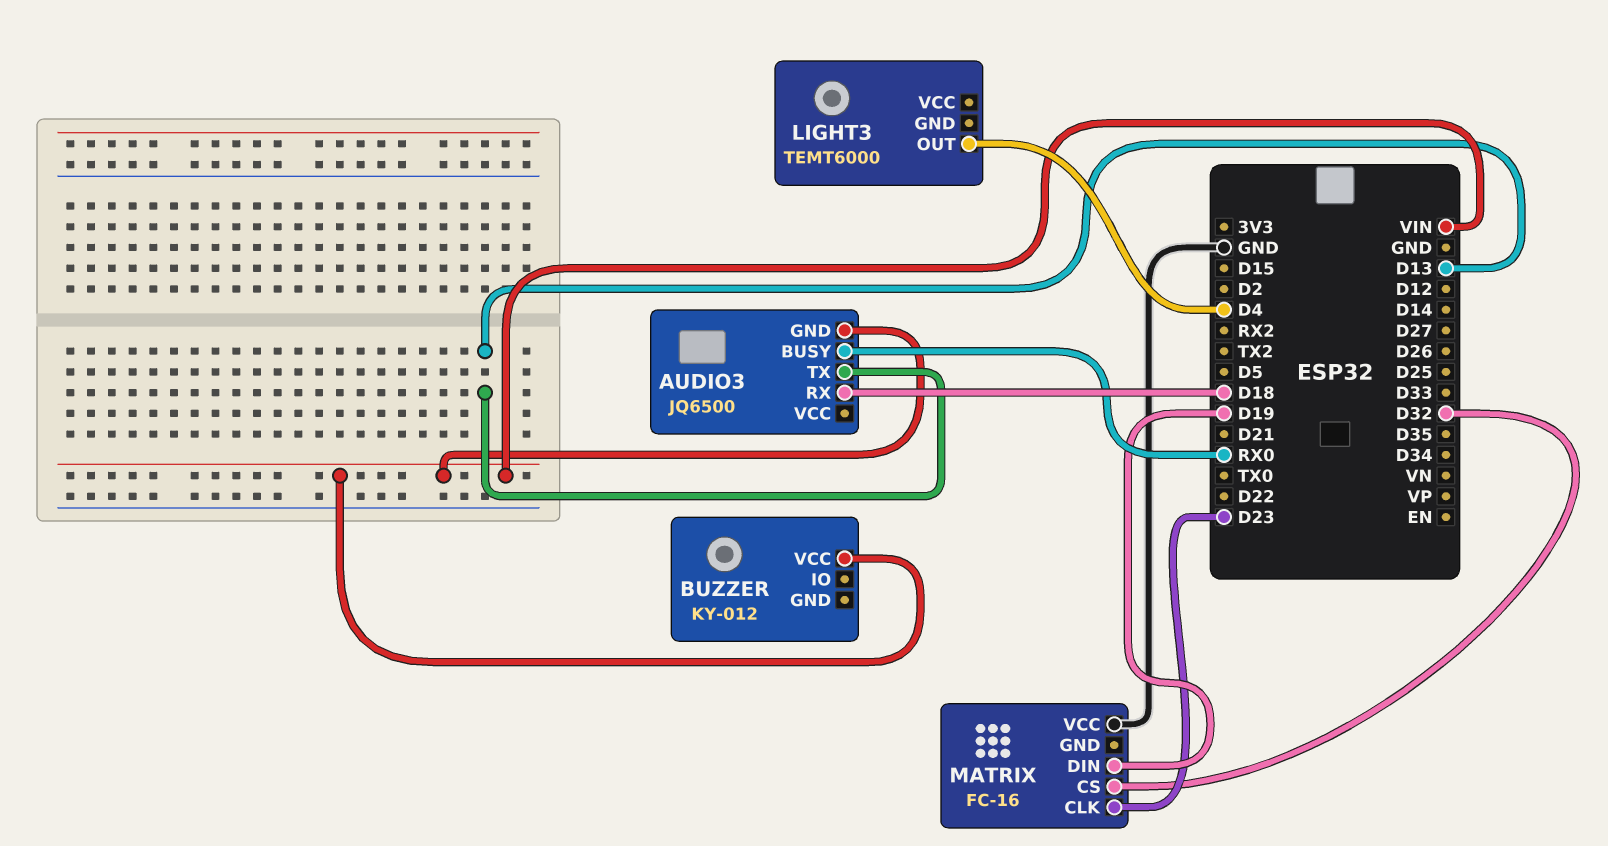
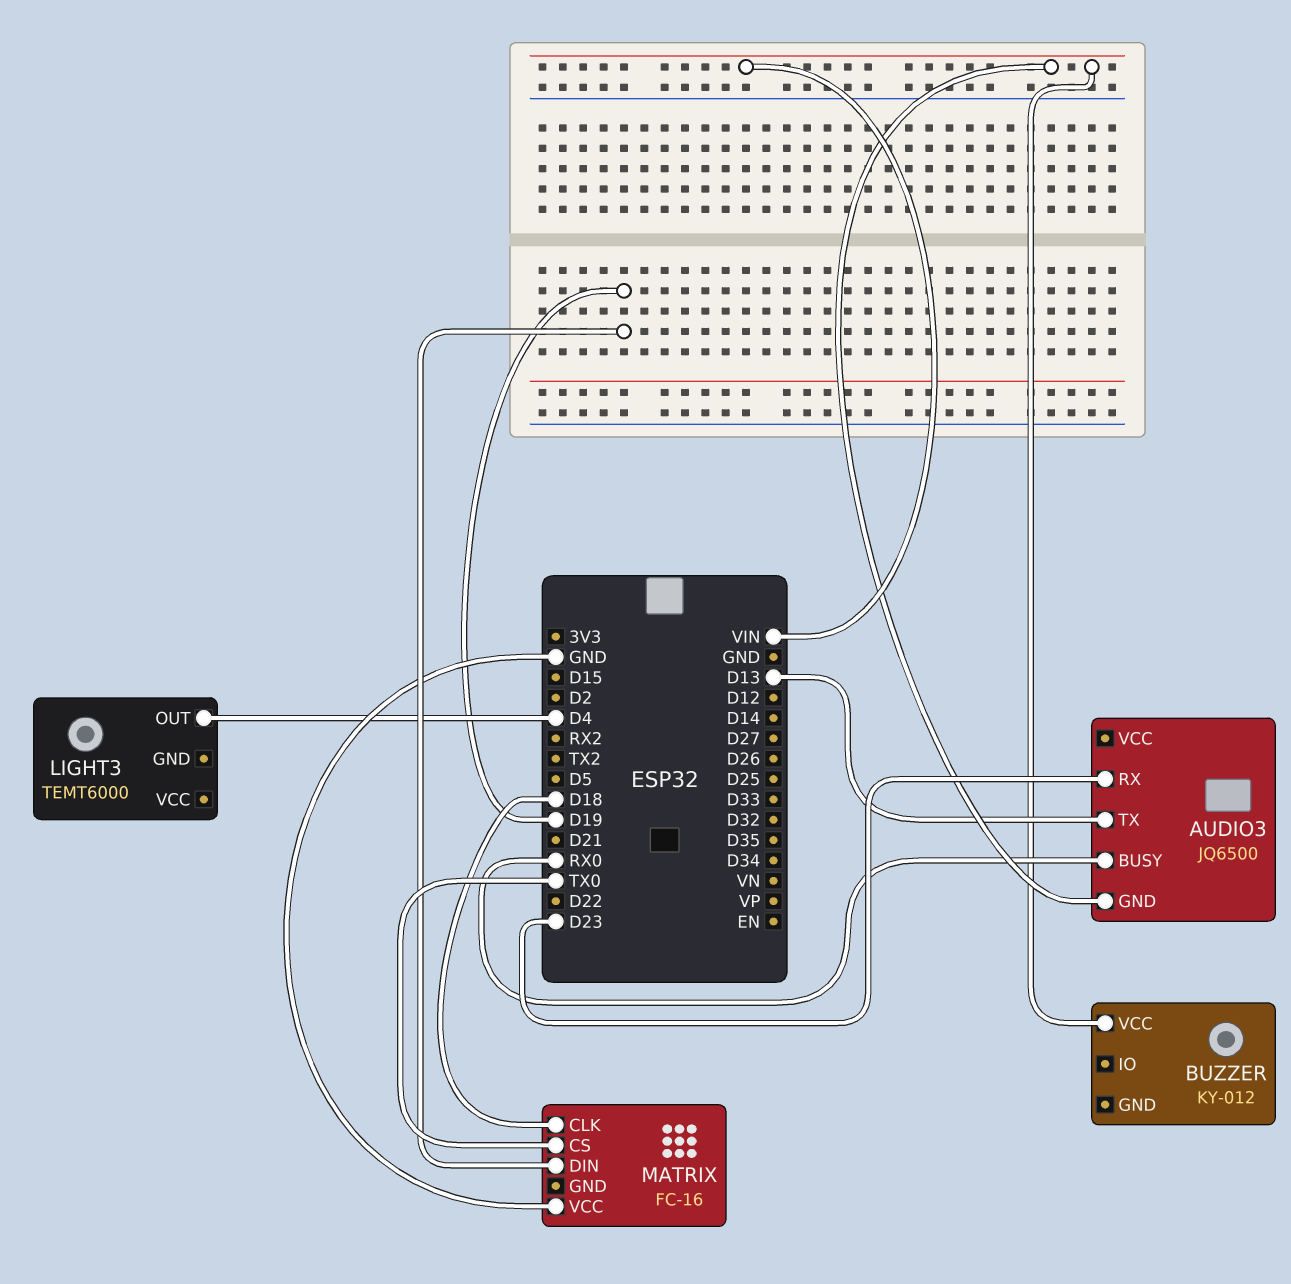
AUDIO3 pin RX: D18 -> D23
MATRIX pin CLK: D23 -> D18
MATRIX pin CS: D32 -> TX0

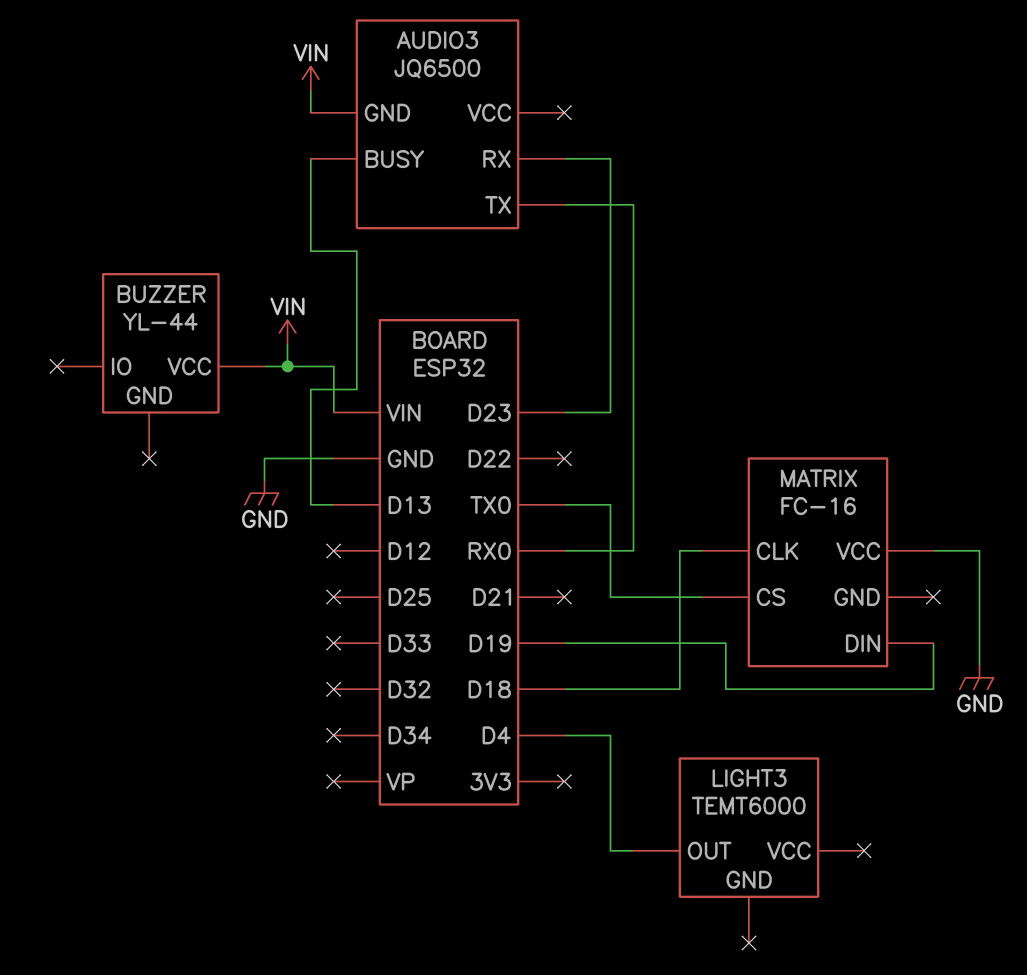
AUDIO3 pin BUSY: RX0 -> D13
AUDIO3 pin TX: D13 -> RX0
BUZZER: KY-012 -> YL-44

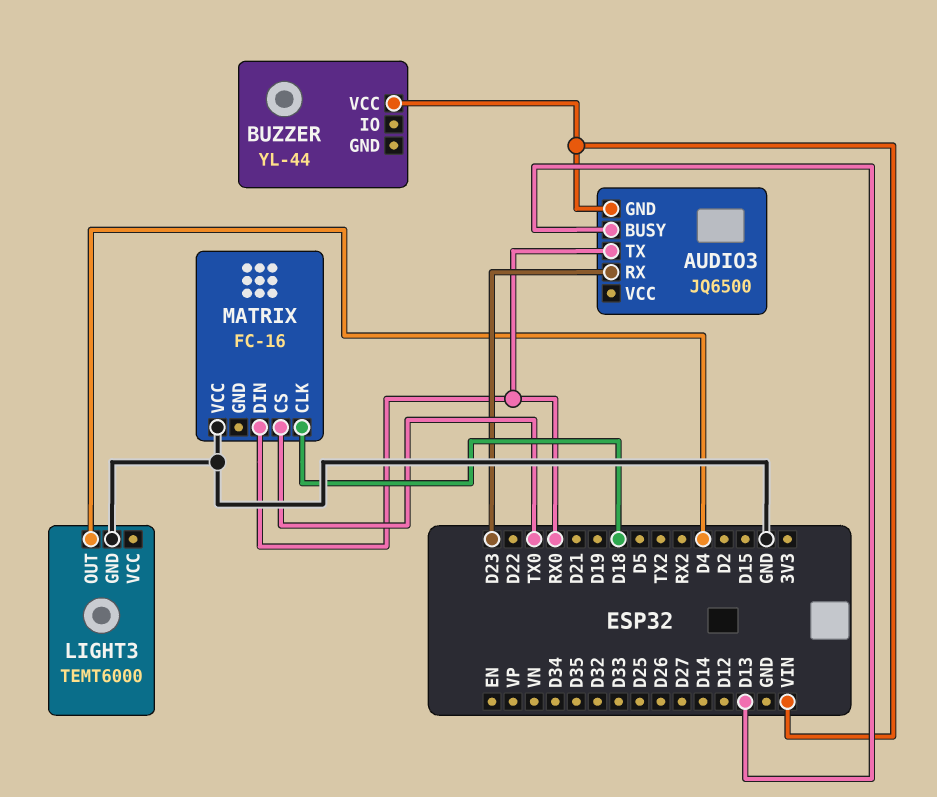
LIGHT3 pin GND: none -> GND
MATRIX pin DIN: D19 -> RX0

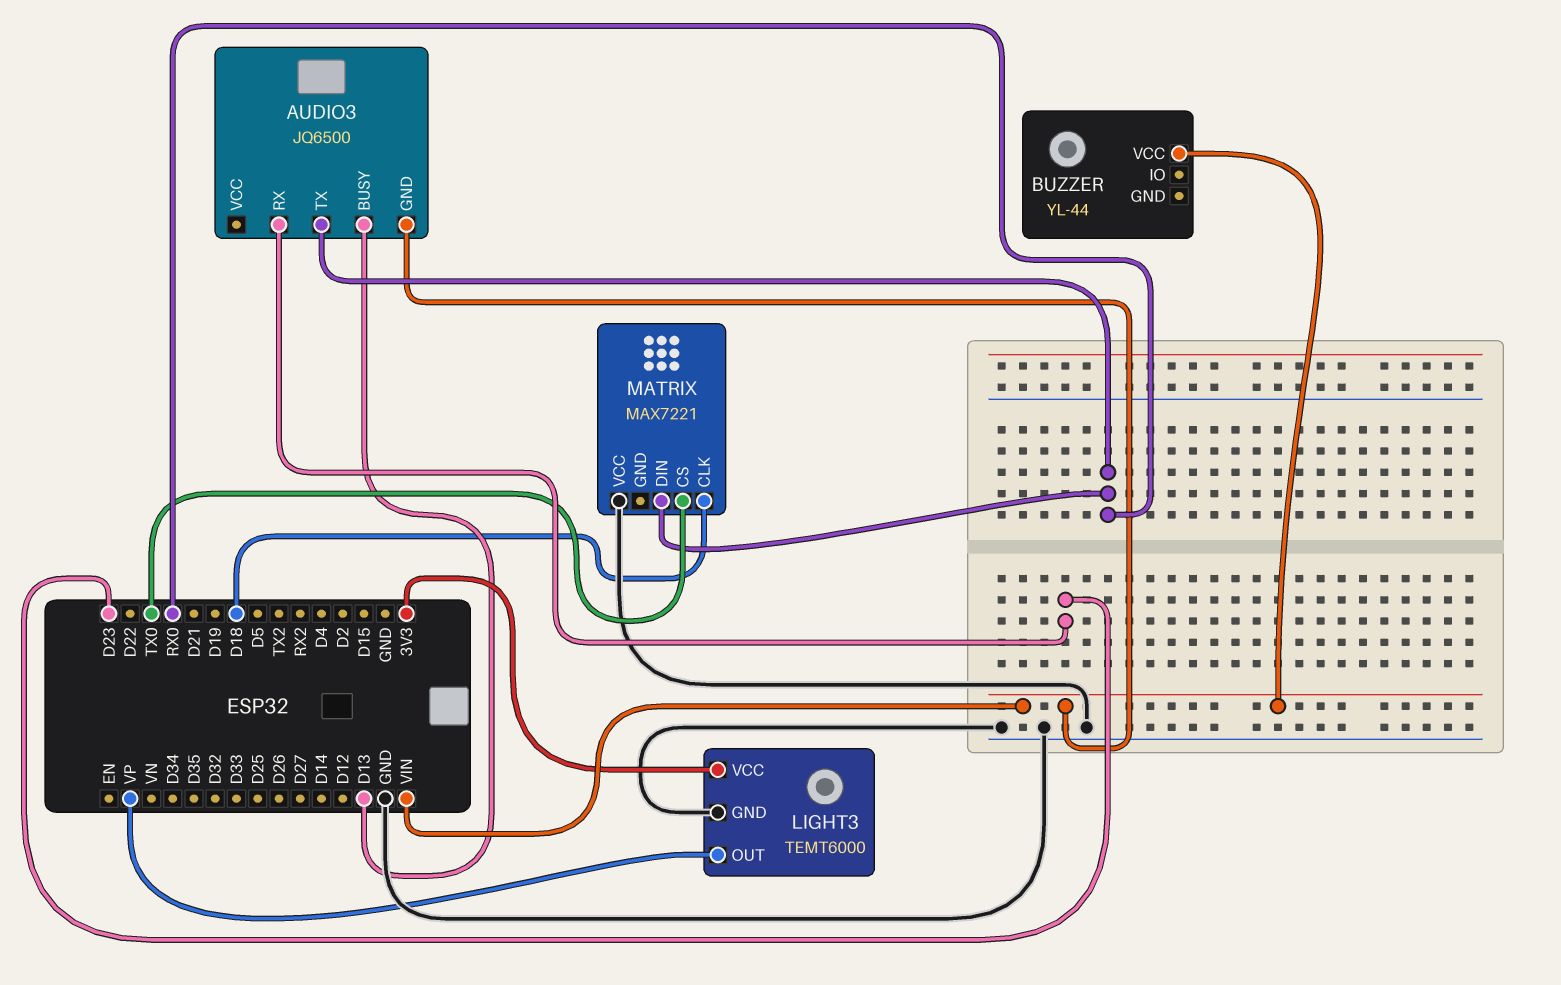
LIGHT3 pin OUT: D4 -> VP
LIGHT3 pin VCC: none -> 3V3
MATRIX: FC-16 -> MAX7221

